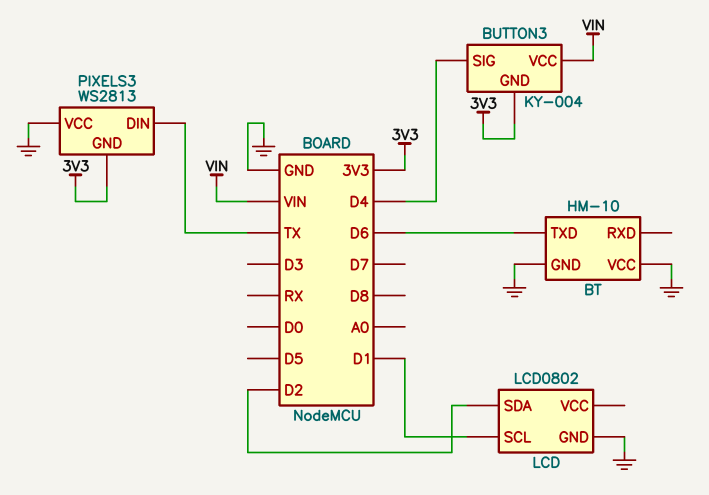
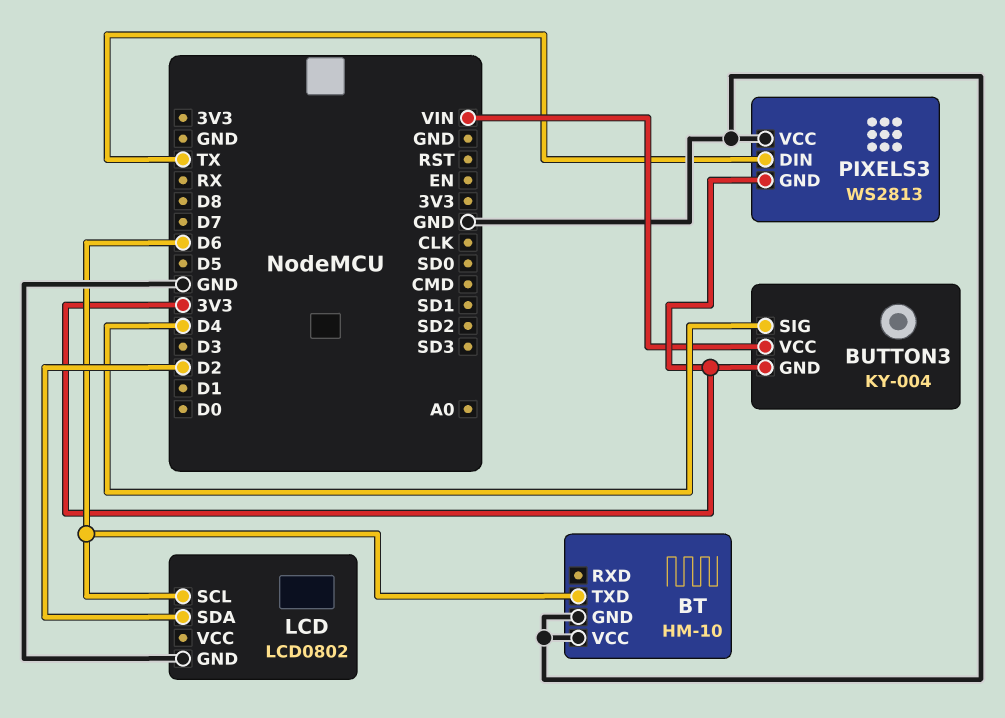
LCD pin SCL: D1 -> D6

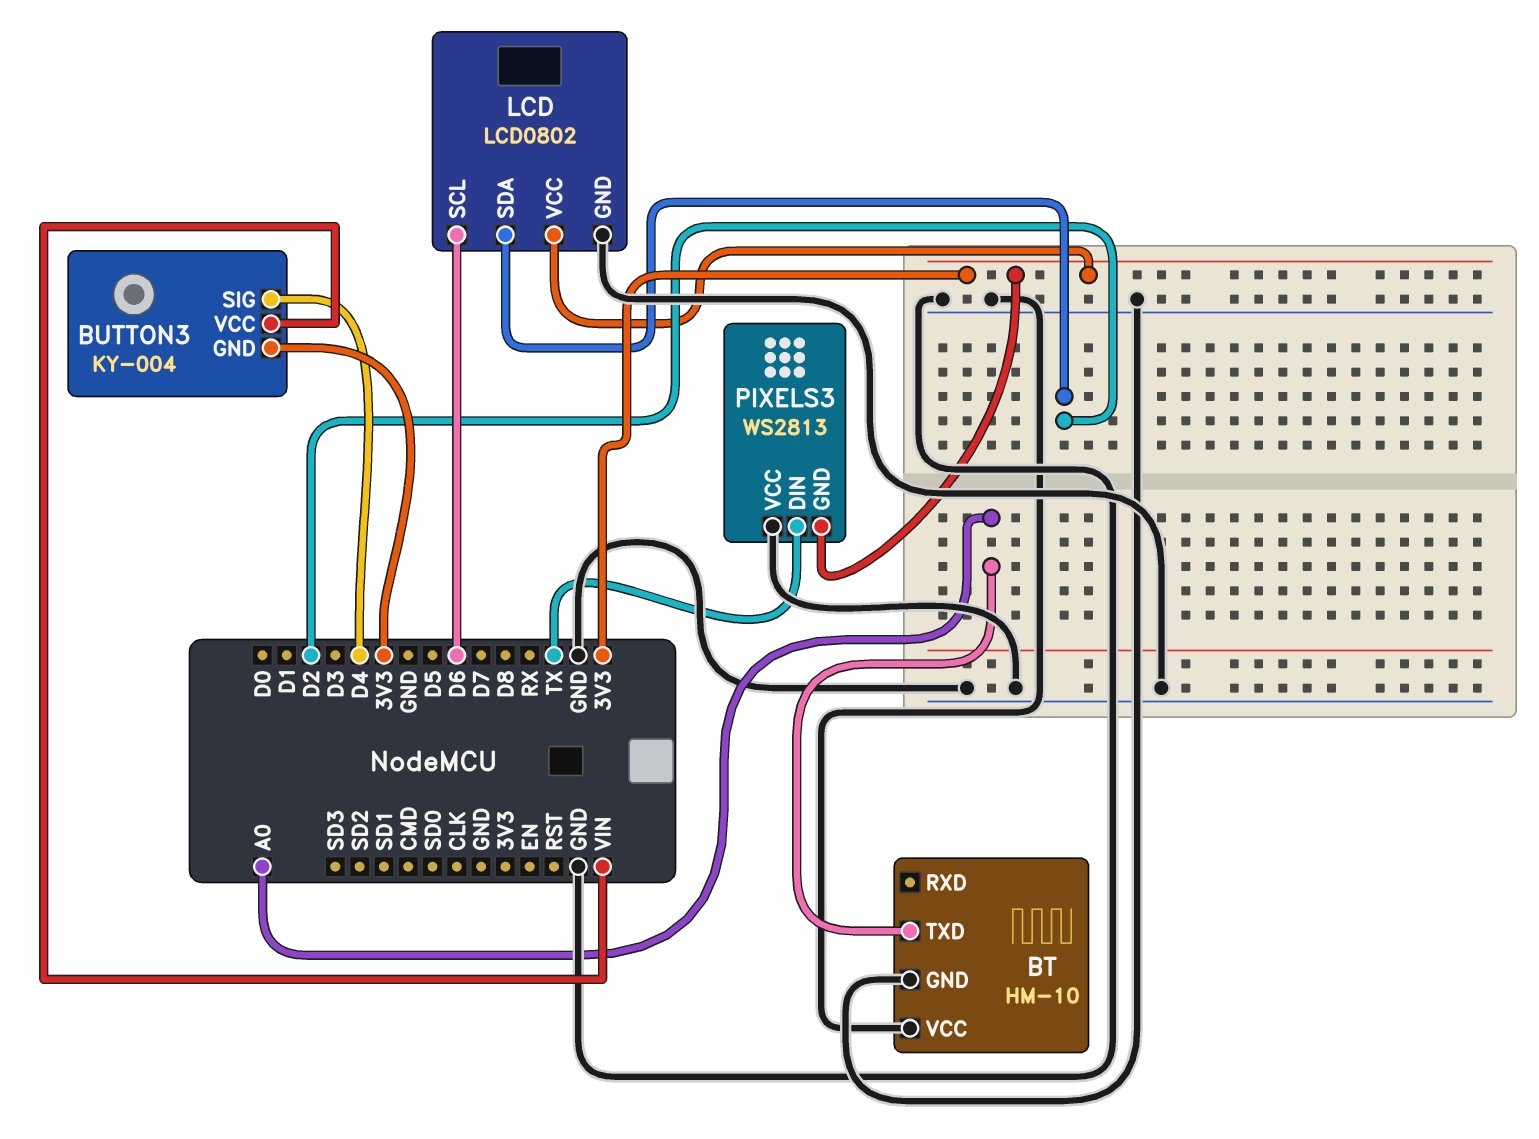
BT pin TXD: D6 -> A0
LCD pin VCC: none -> 3V3

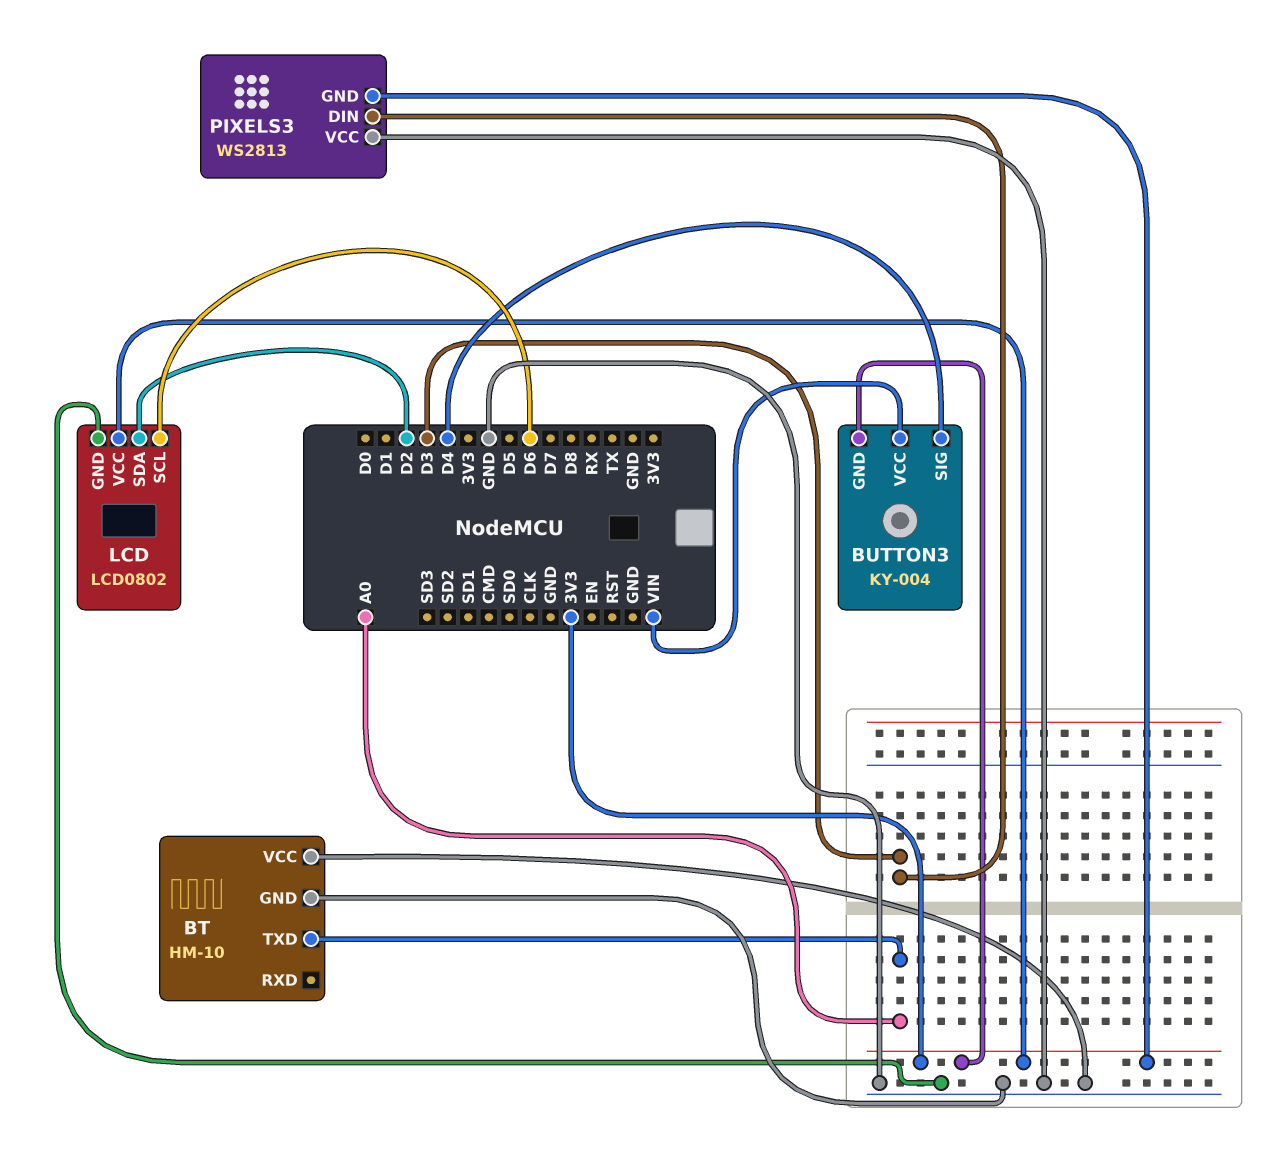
PIXELS3 pin DIN: TX -> D3

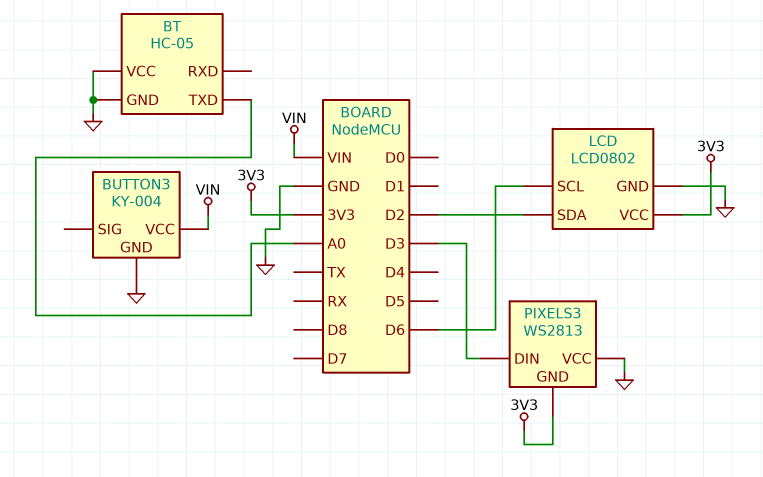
BT: HM-10 -> HC-05
BUTTON3 pin GND: 3V3 -> GND
BUTTON3 pin SIG: D4 -> none

